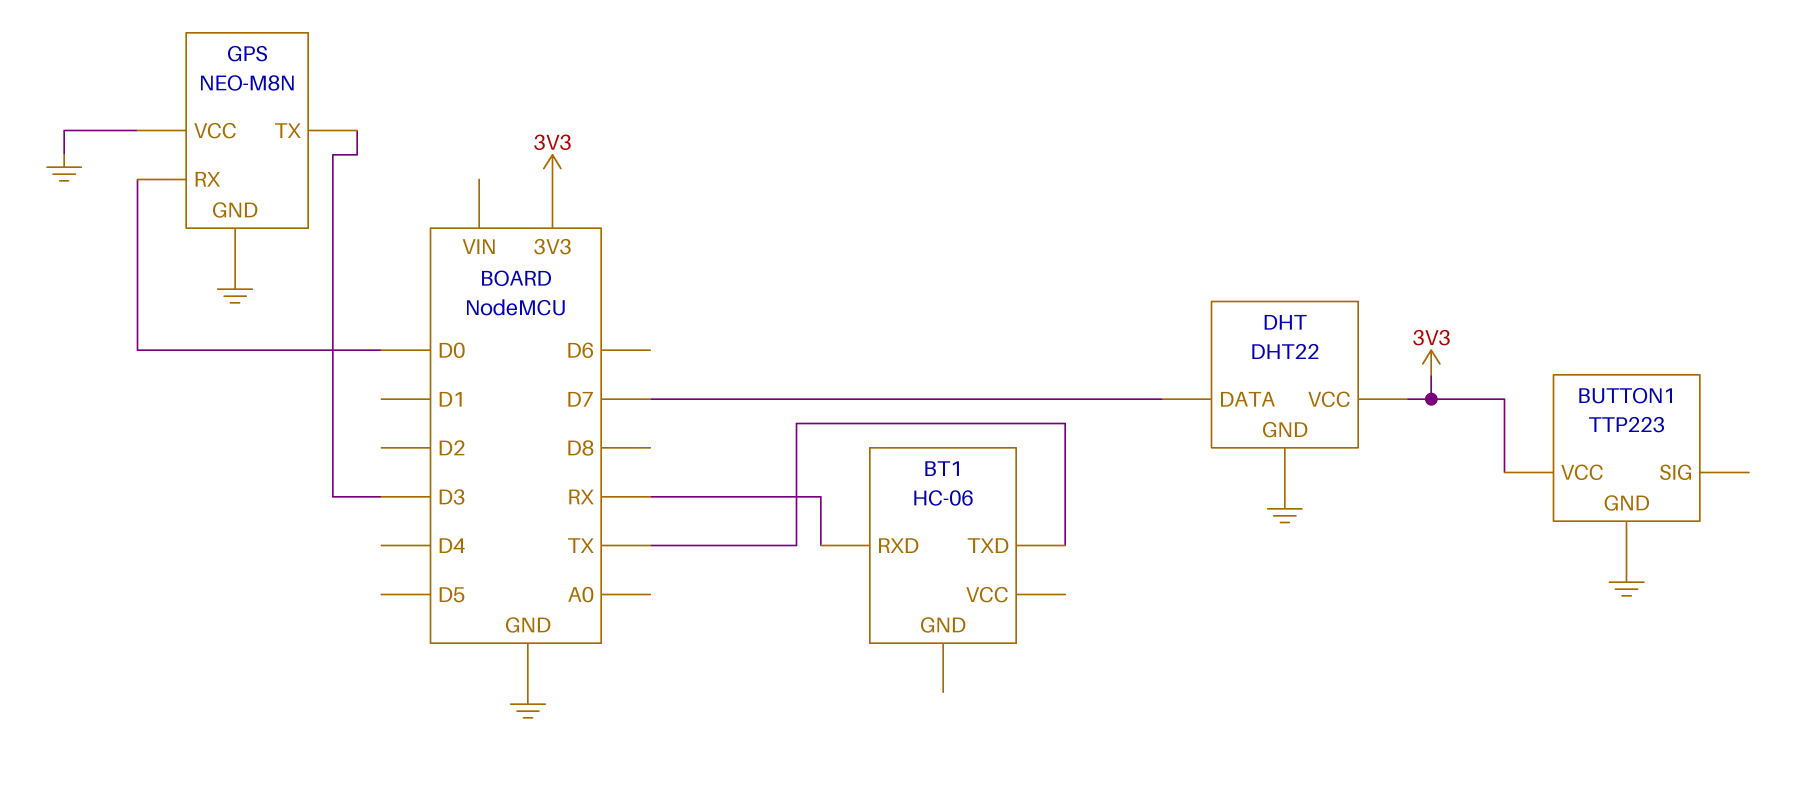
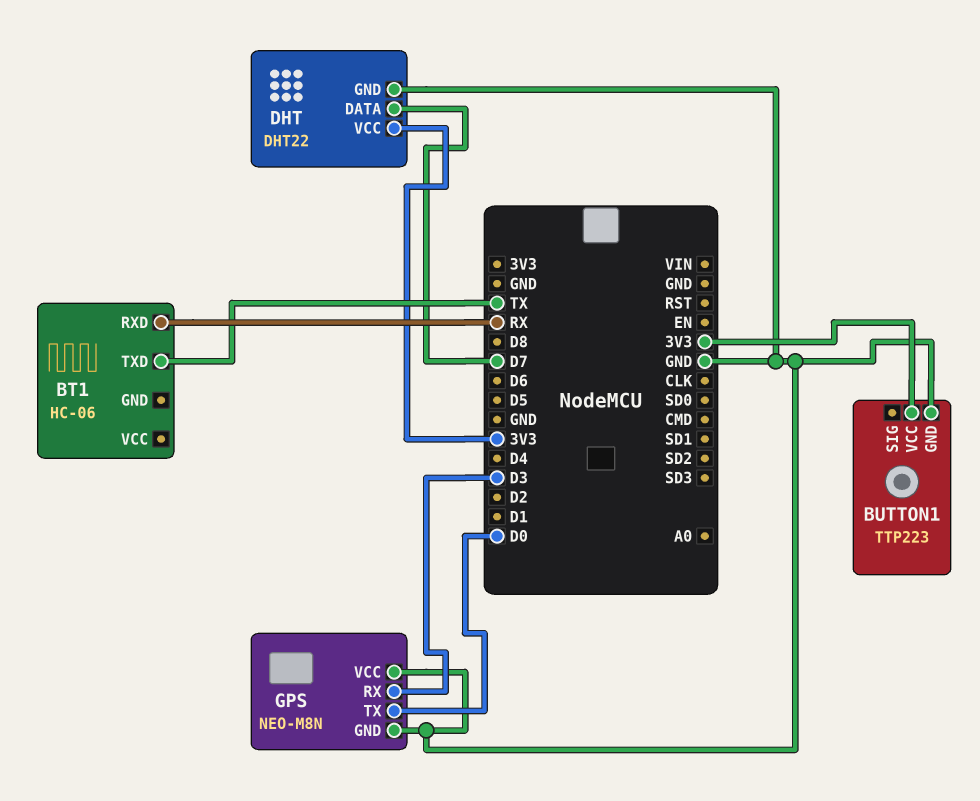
GPS pin RX: D0 -> D3
GPS pin TX: D3 -> D0

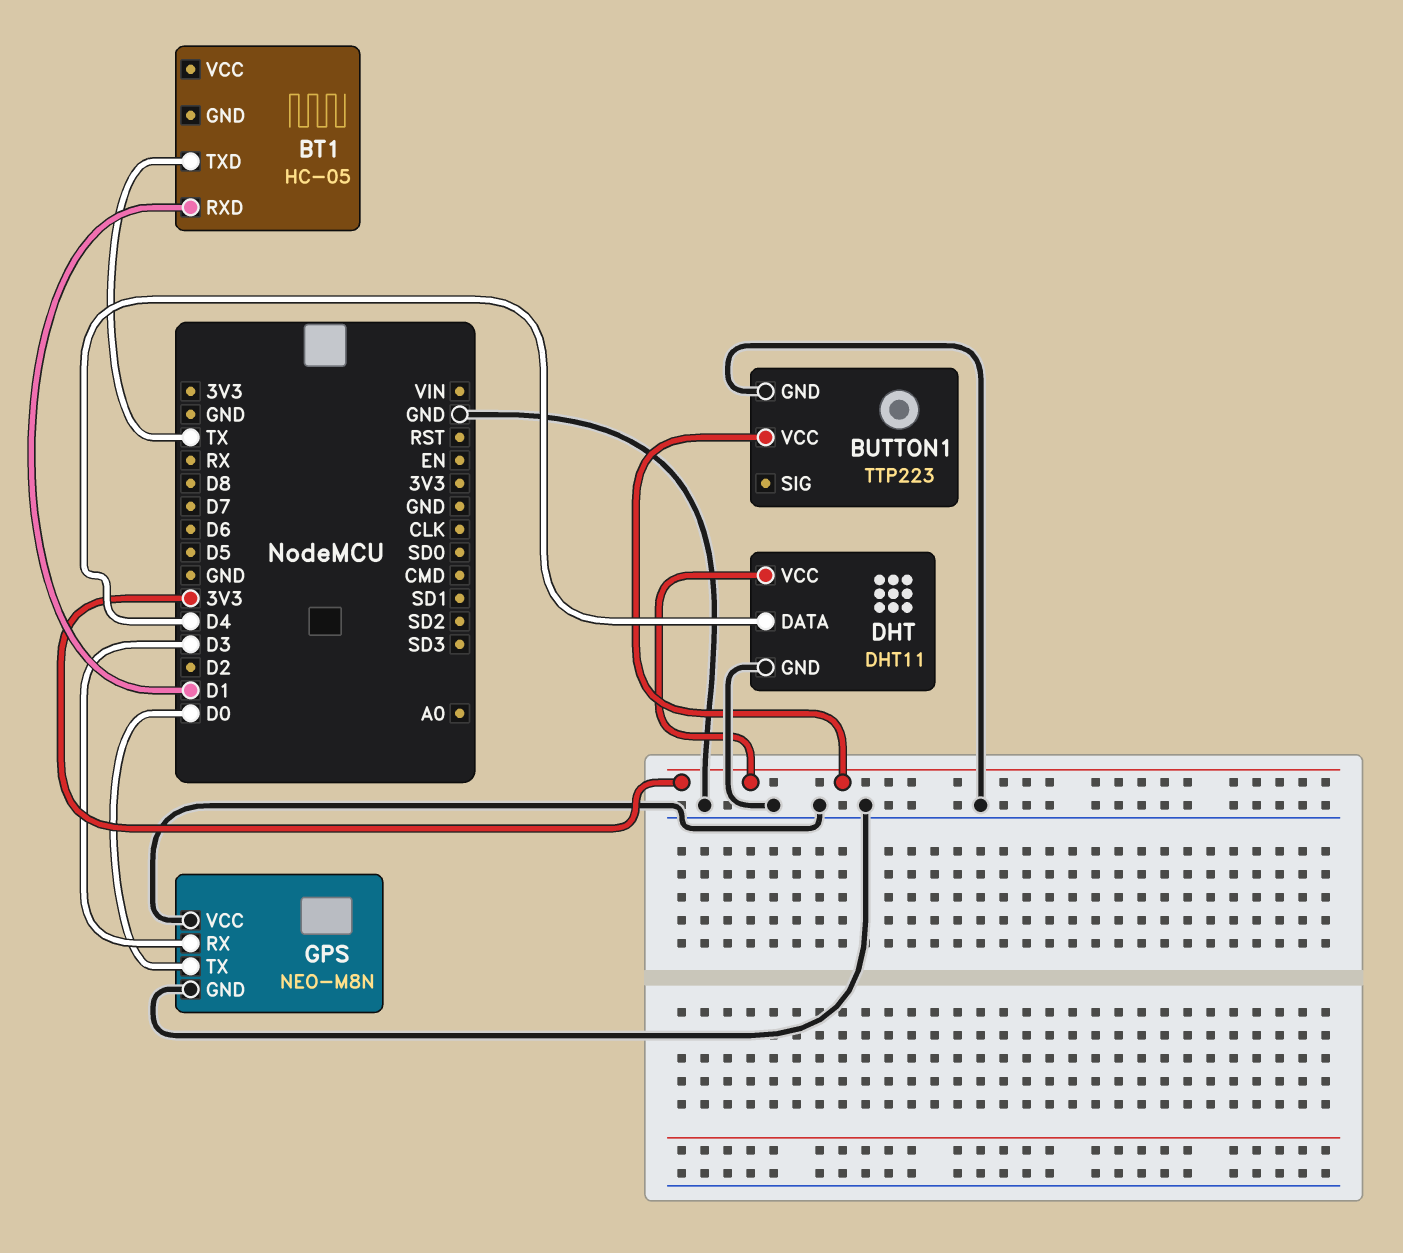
BT1: HC-06 -> HC-05
BT1 pin RXD: RX -> D1
DHT: DHT22 -> DHT11
DHT pin DATA: D7 -> D4

